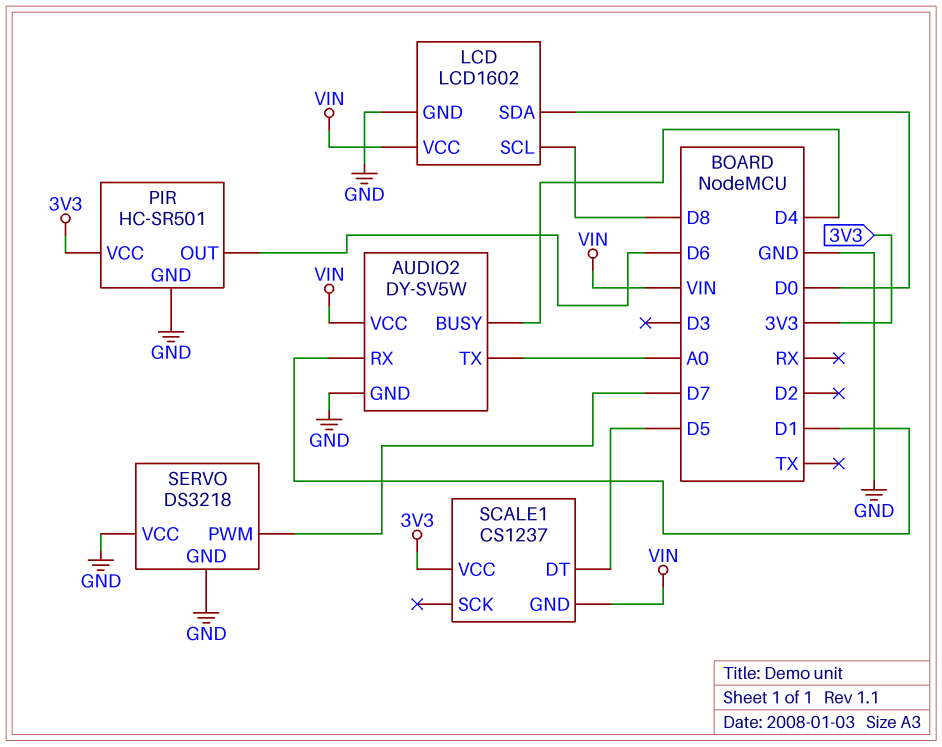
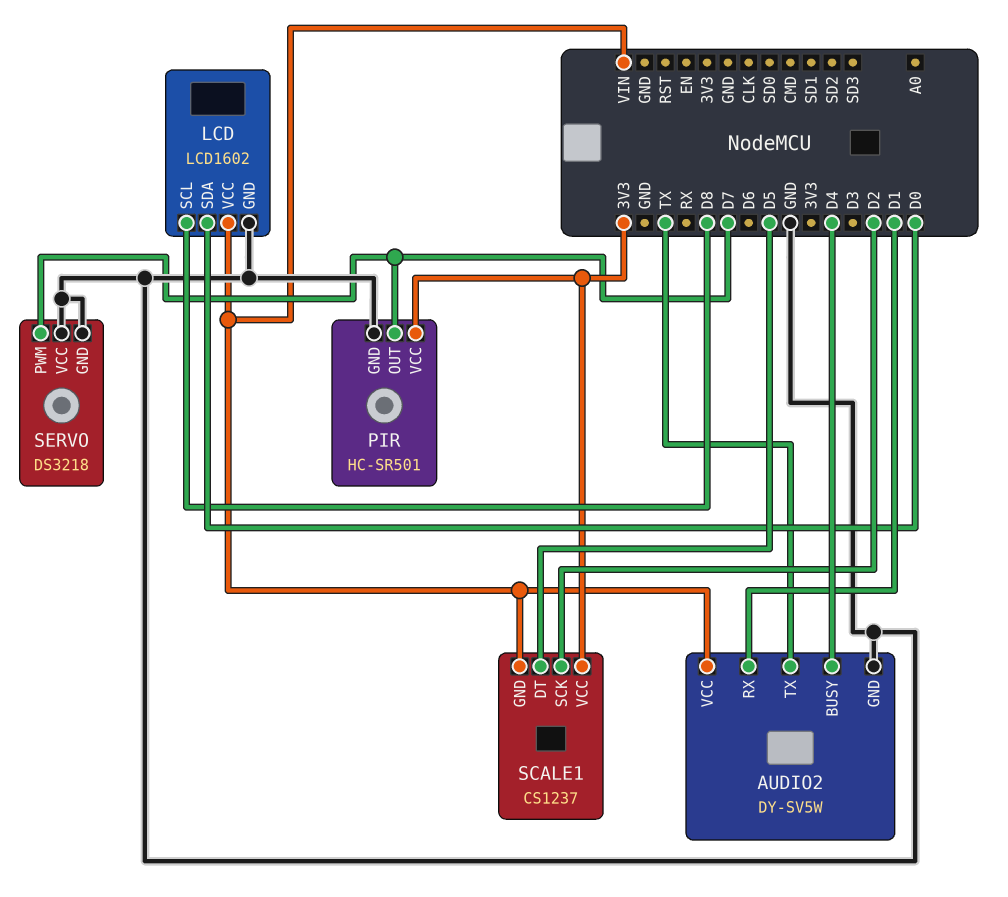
AUDIO2 pin TX: A0 -> TX
PIR pin OUT: D6 -> D7
SCALE1 pin SCK: none -> D2

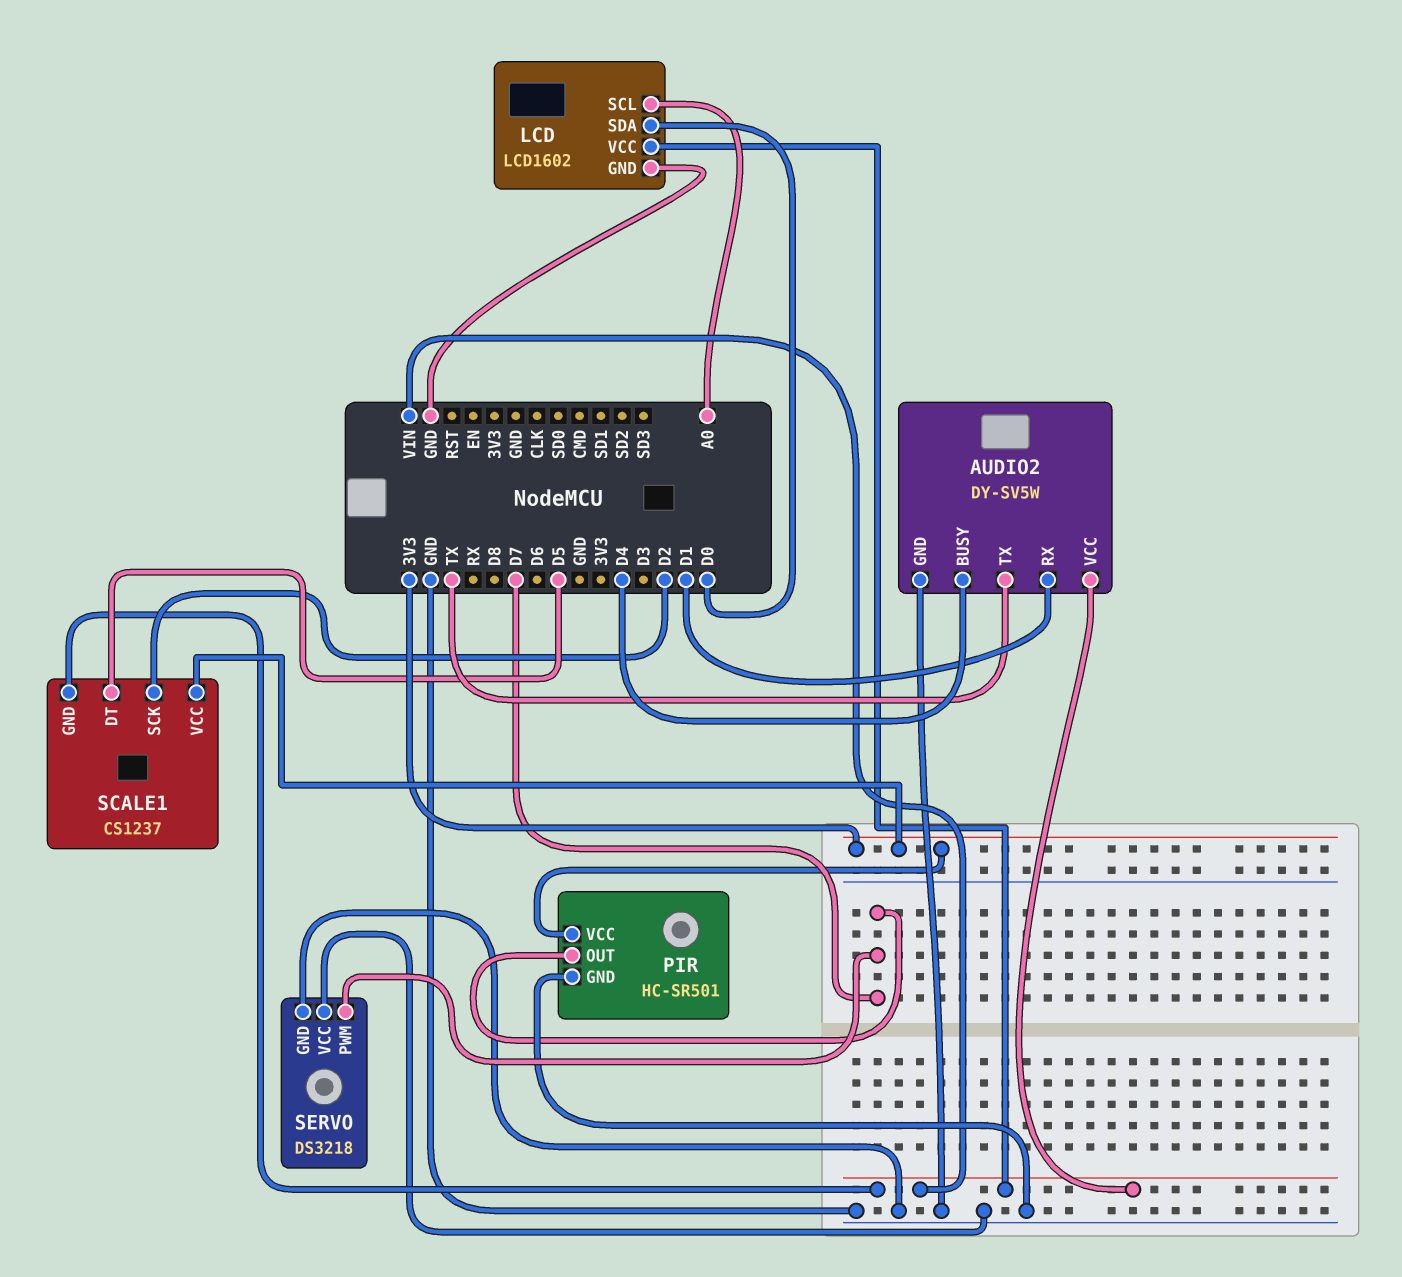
LCD pin SCL: D8 -> A0

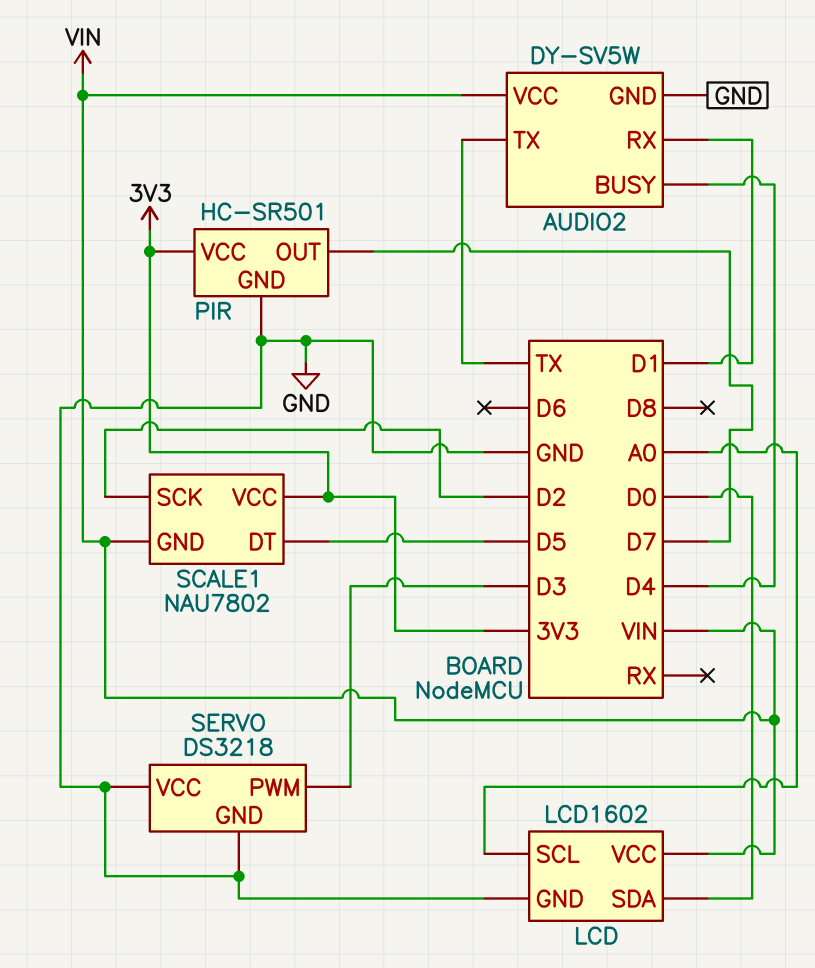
SCALE1: CS1237 -> NAU7802
SERVO pin PWM: D7 -> D3

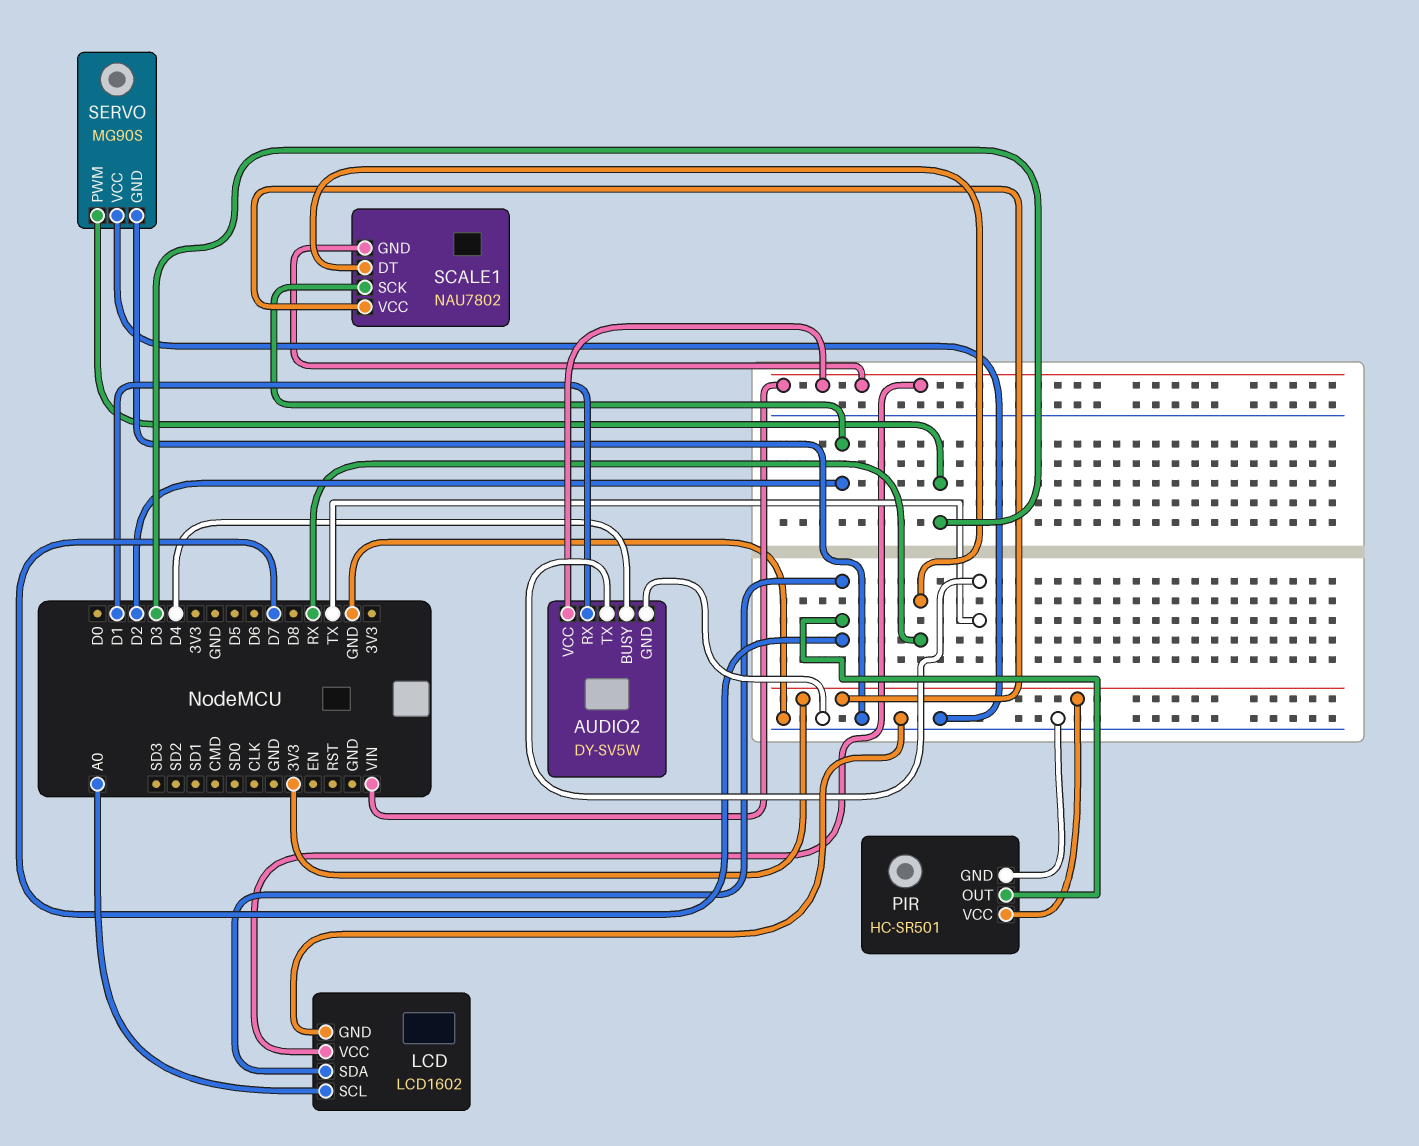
LCD pin SDA: D0 -> D7
SCALE1 pin DT: D5 -> RX
SERVO: DS3218 -> MG90S

